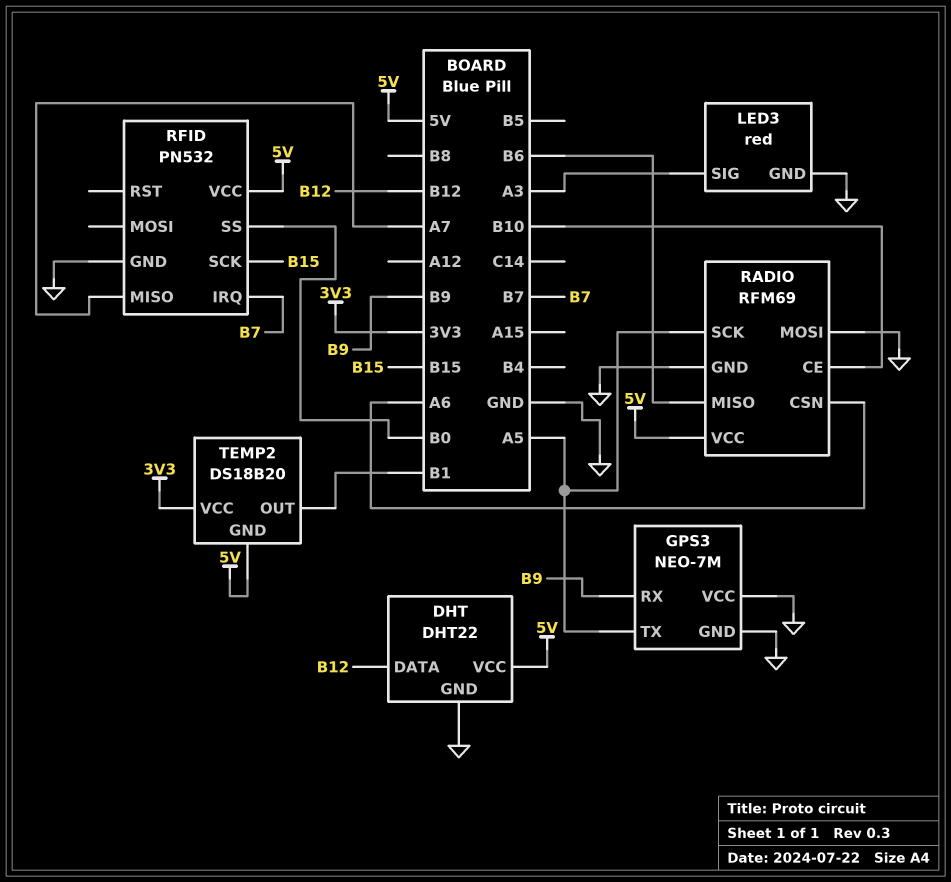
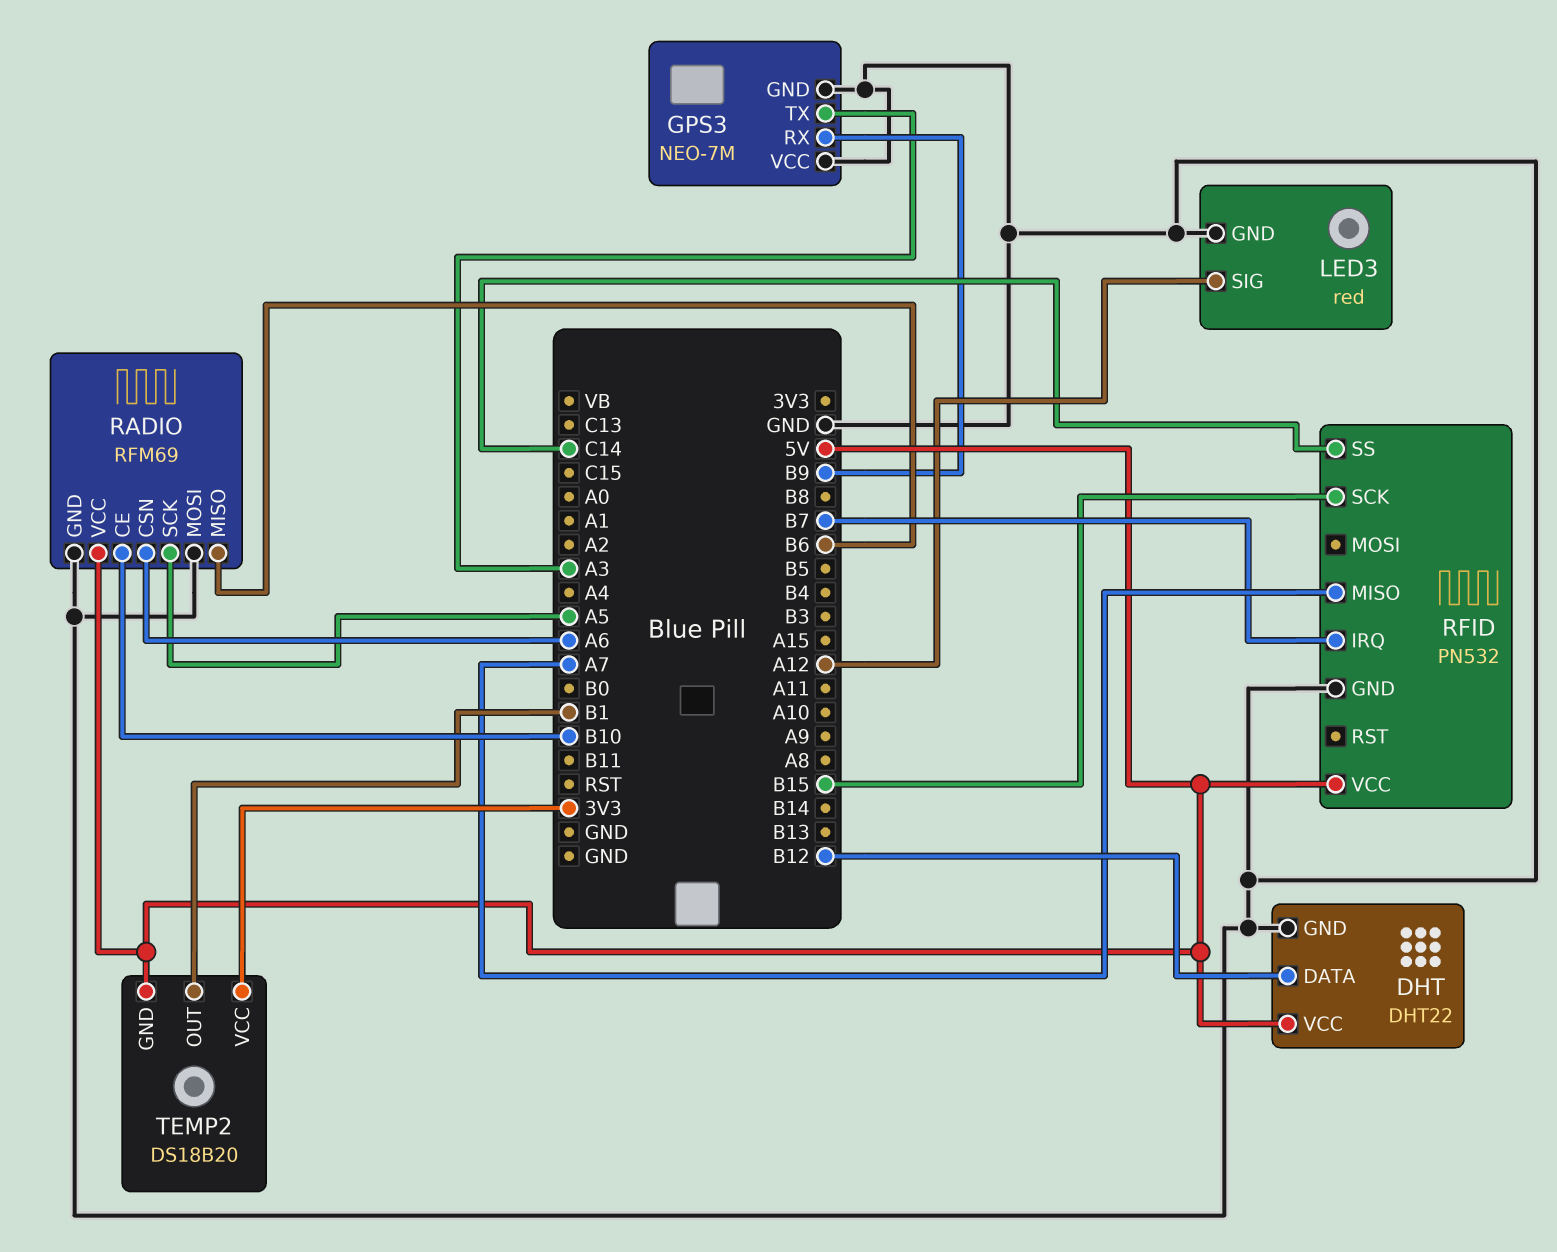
GPS3 pin TX: A5 -> A3
LED3 pin SIG: A3 -> A12
RFID pin SS: B0 -> C14

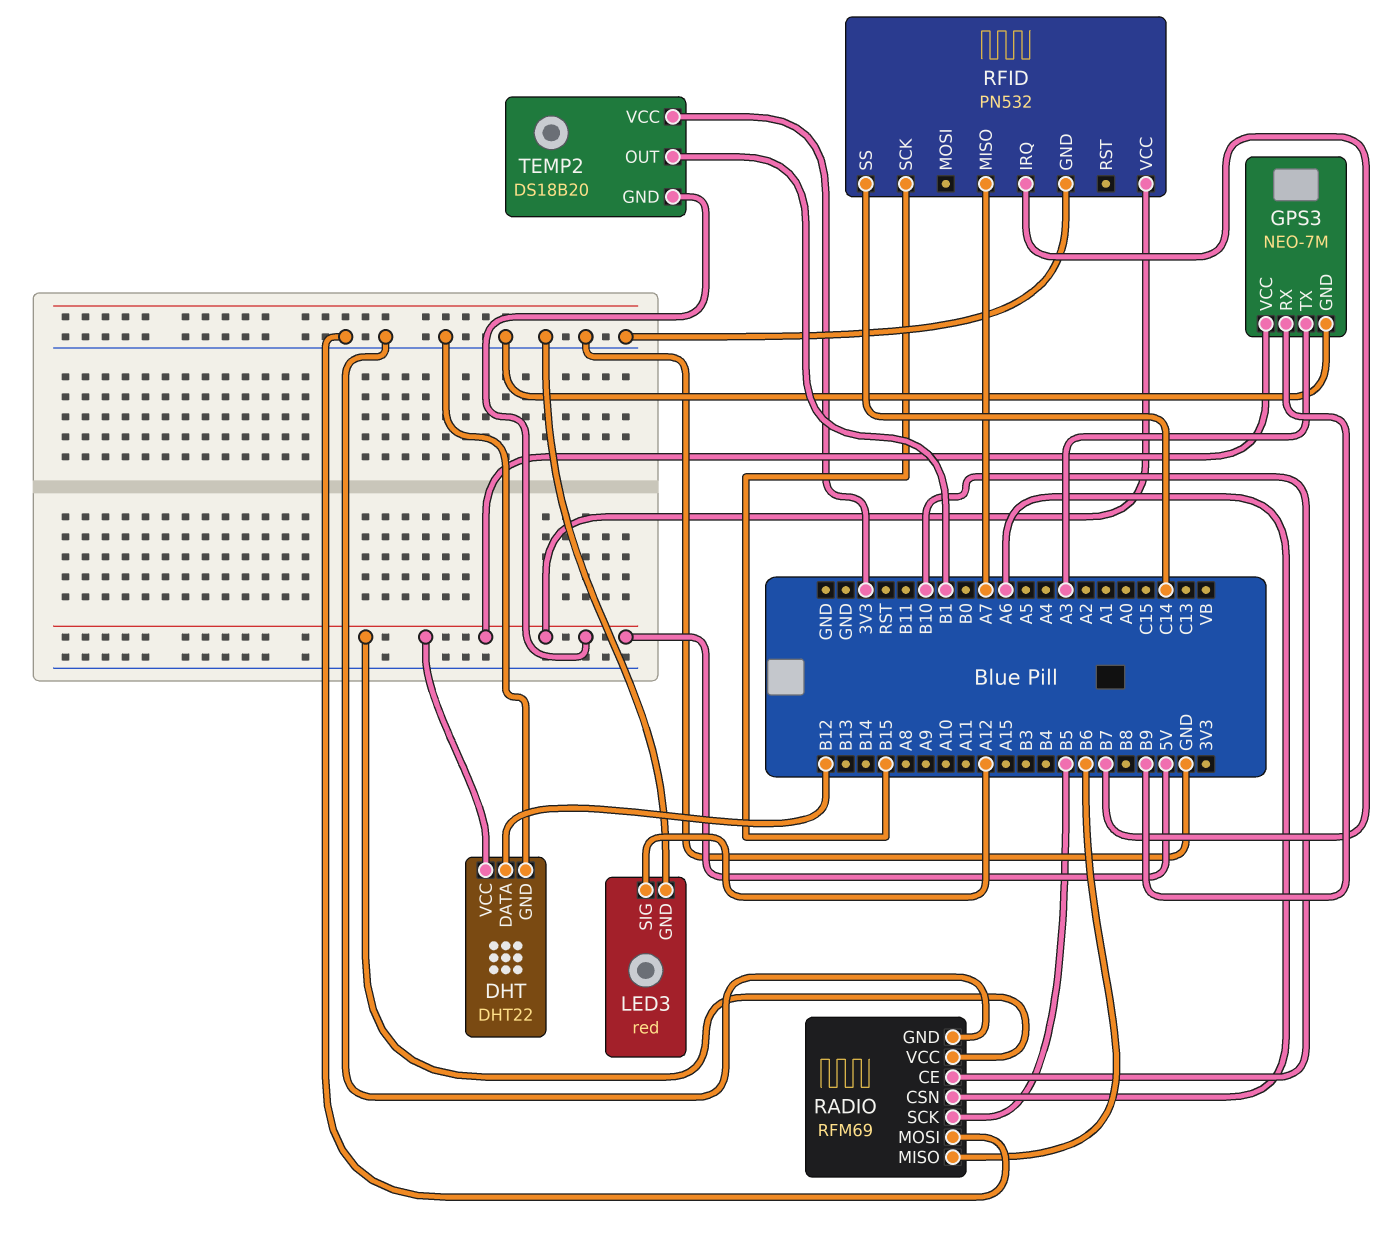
GPS3 pin VCC: GND -> 5V
RADIO pin SCK: A5 -> B5

